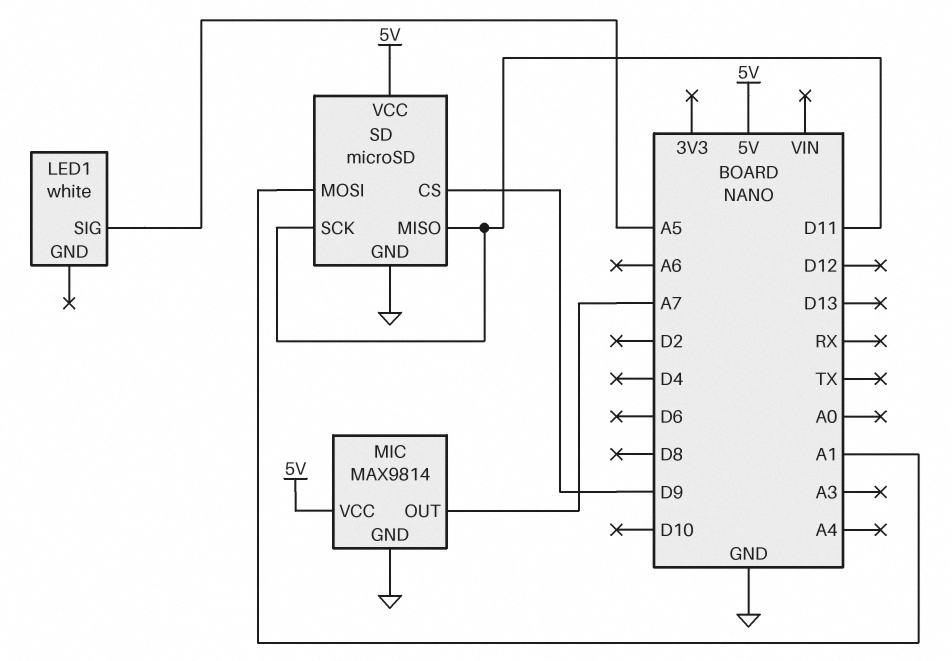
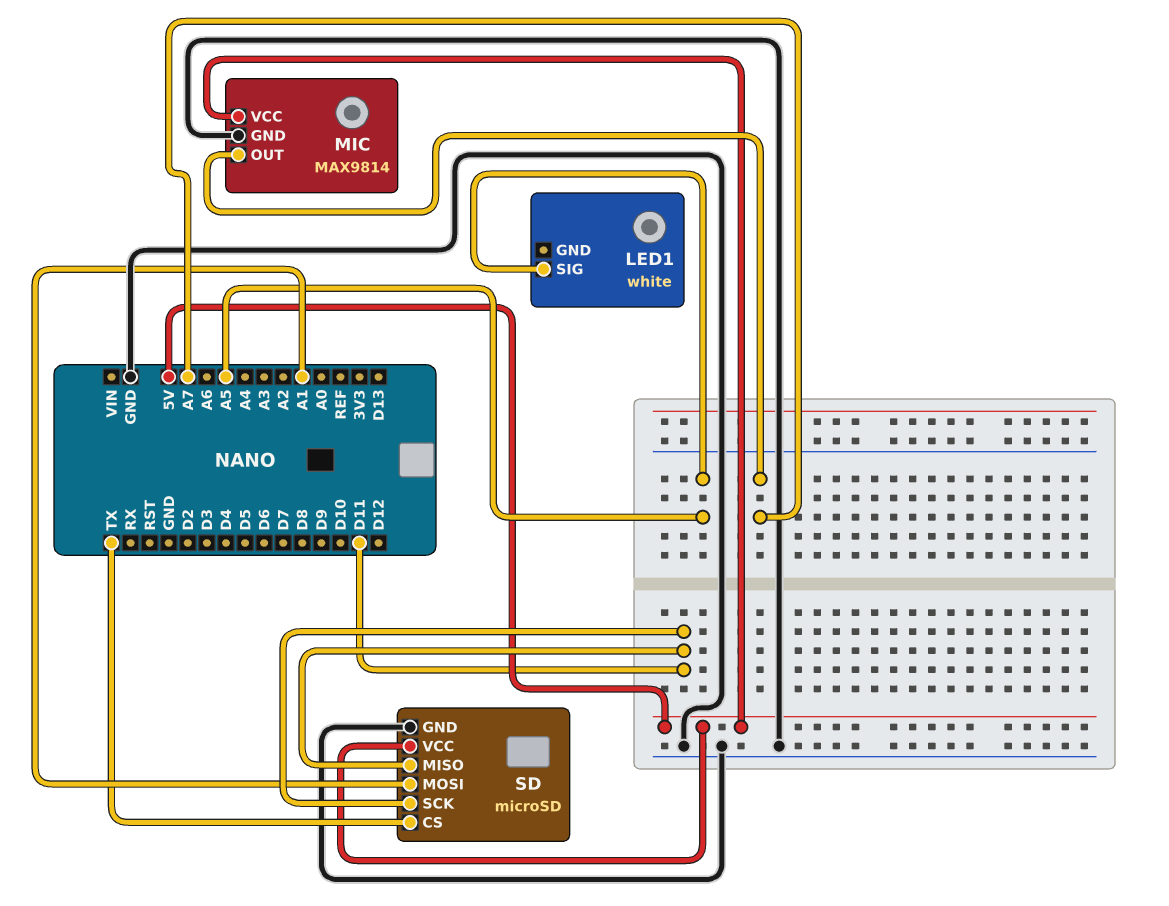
SD pin CS: D9 -> TX

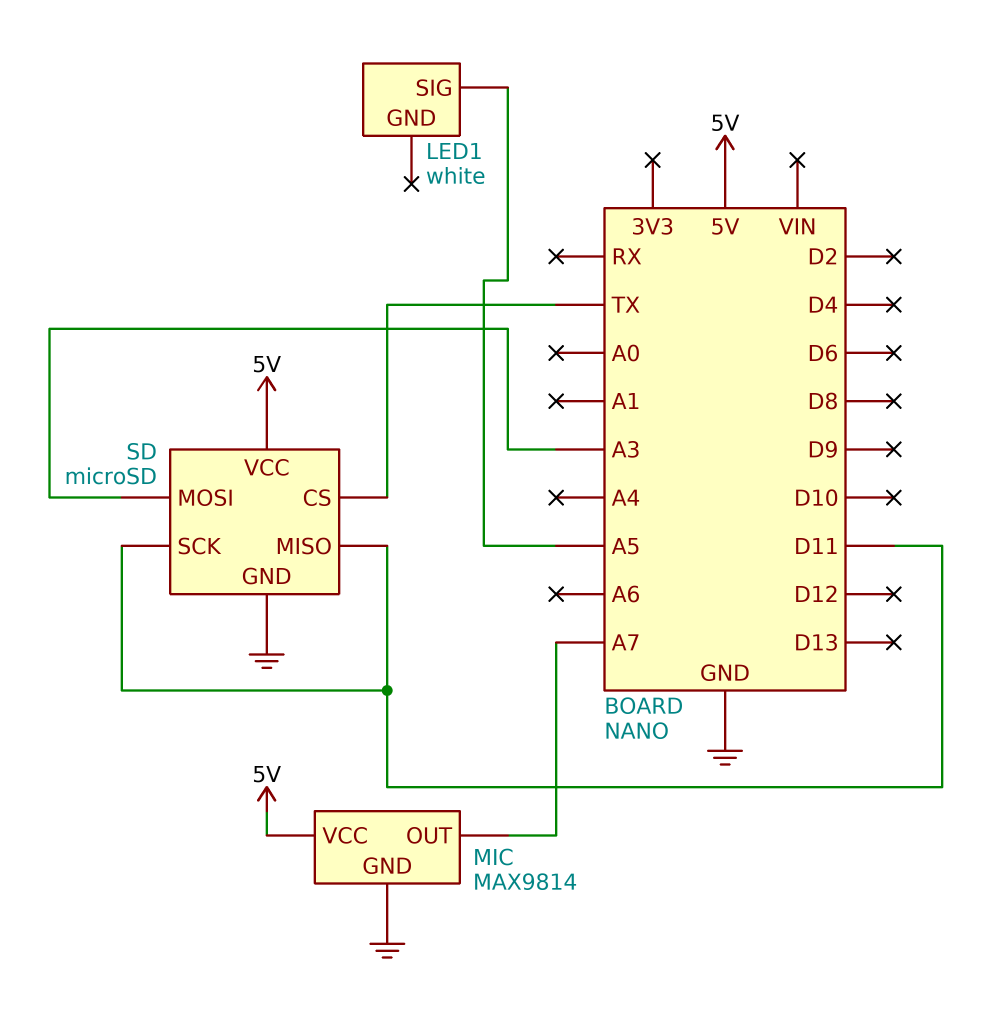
SD pin MOSI: A1 -> A3

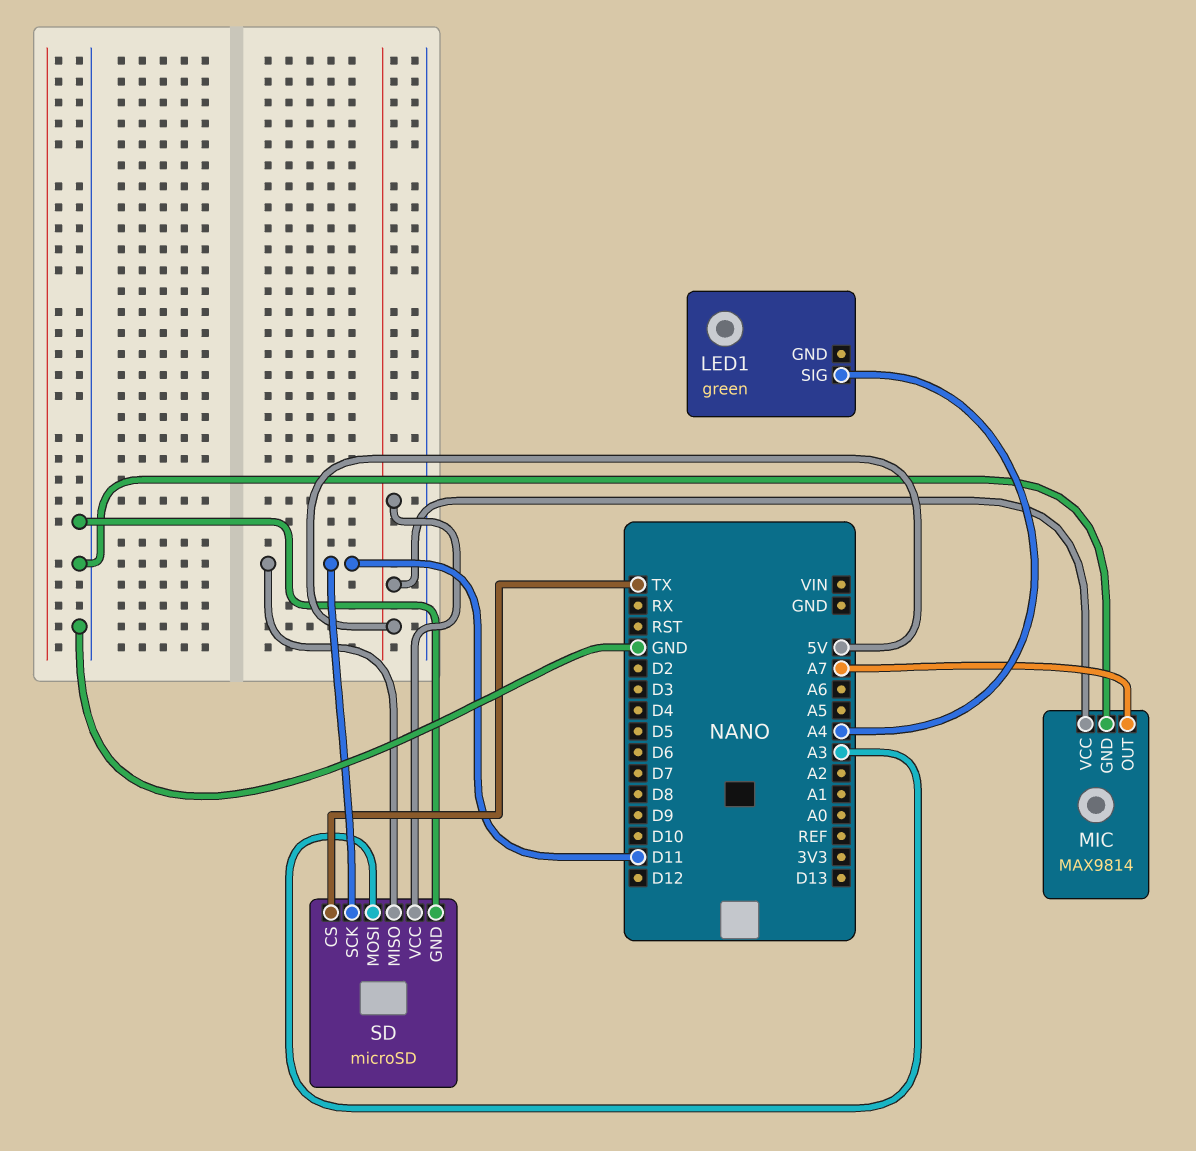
LED1: white -> green
LED1 pin SIG: A5 -> A4

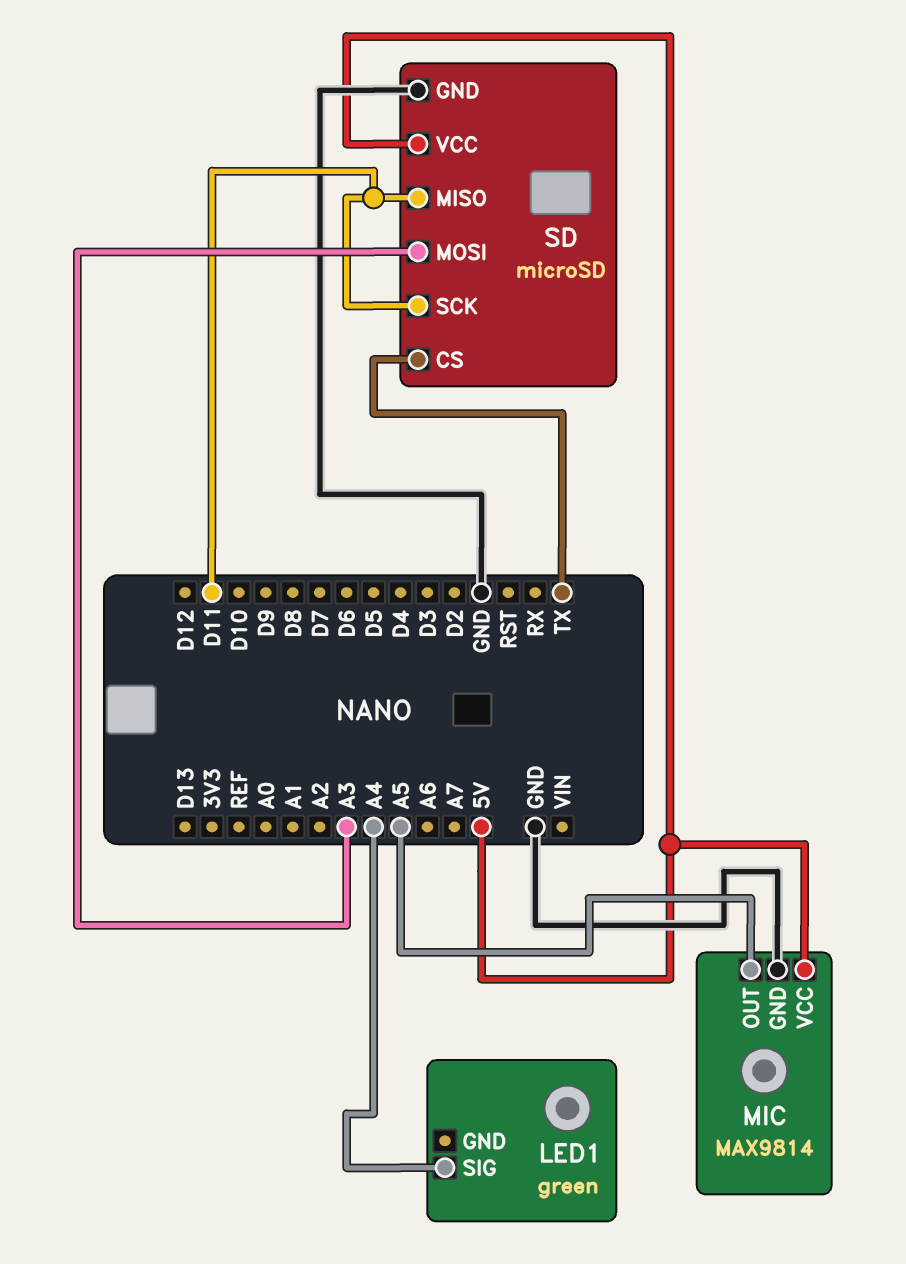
MIC pin OUT: A7 -> A5

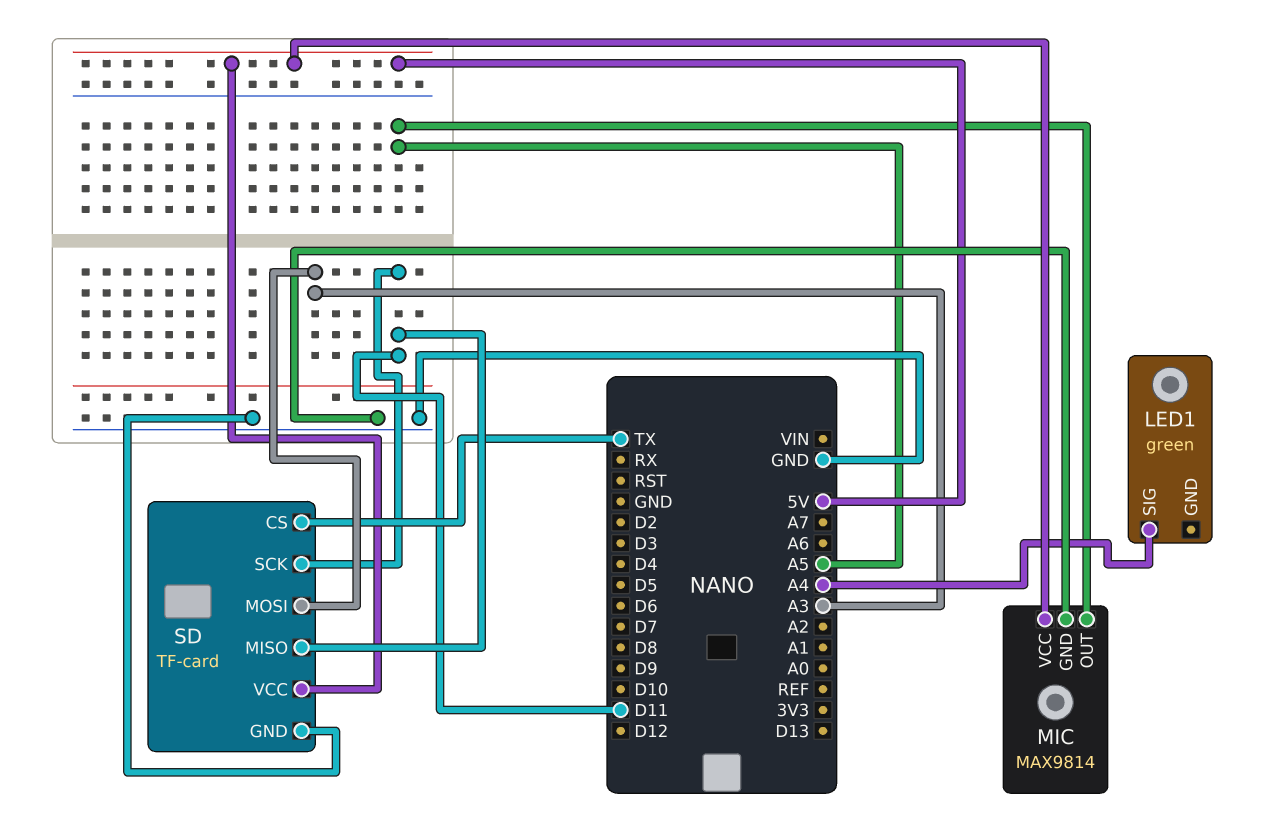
SD: microSD -> TF-card

